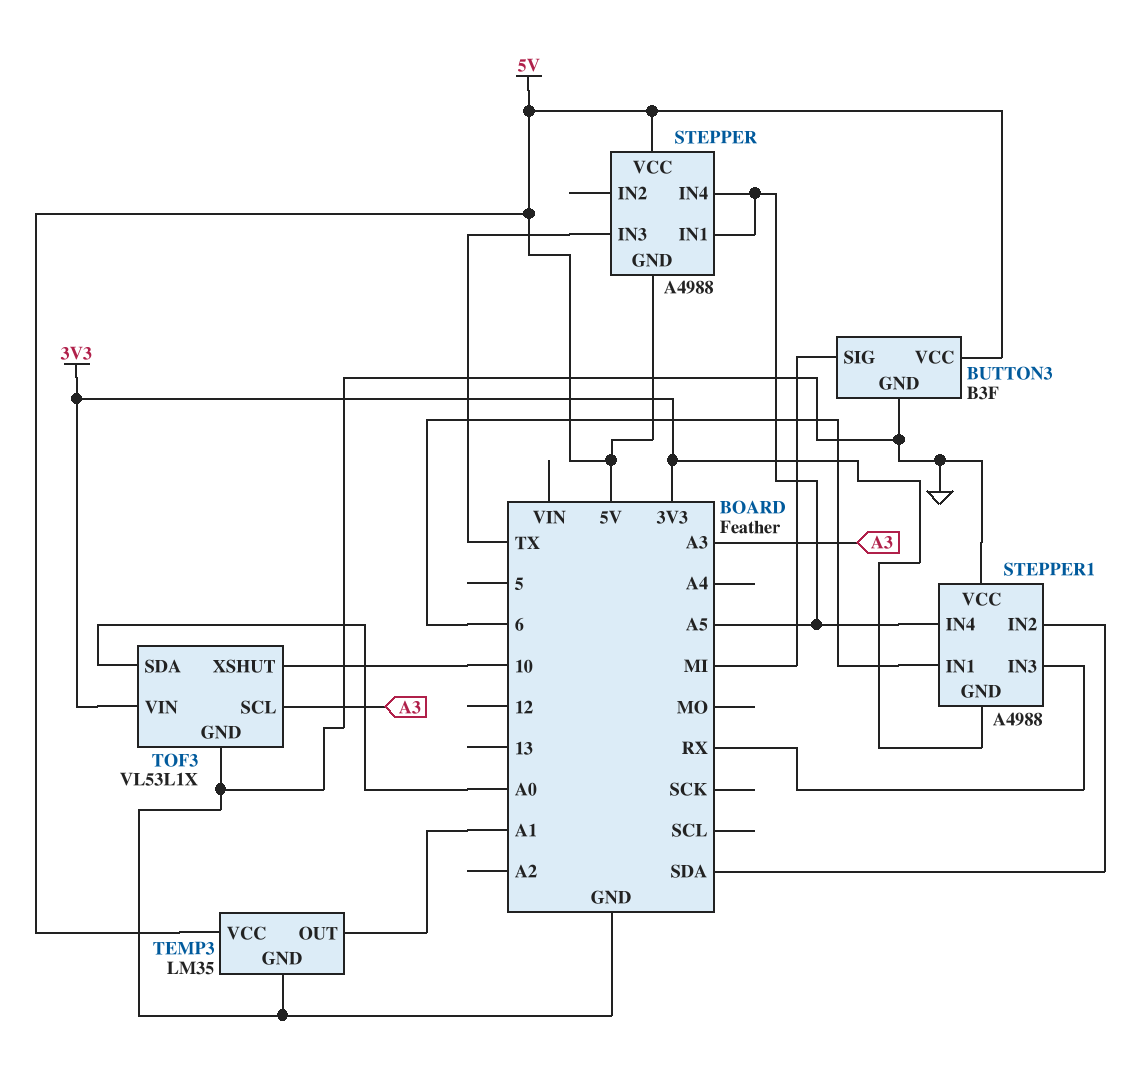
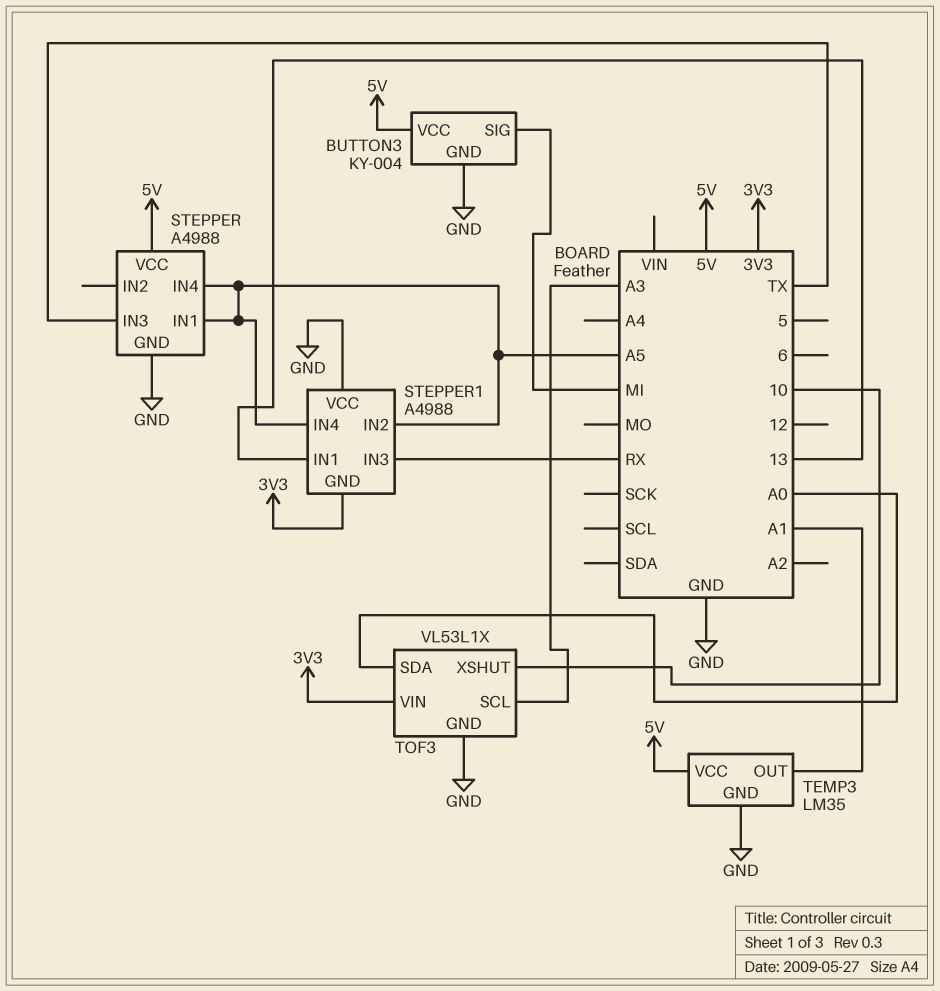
BUTTON3: B3F -> KY-004
STEPPER pin GND: 5V -> GND
STEPPER1 pin IN1: 6 -> 13
STEPPER1 pin IN2: SDA -> A5

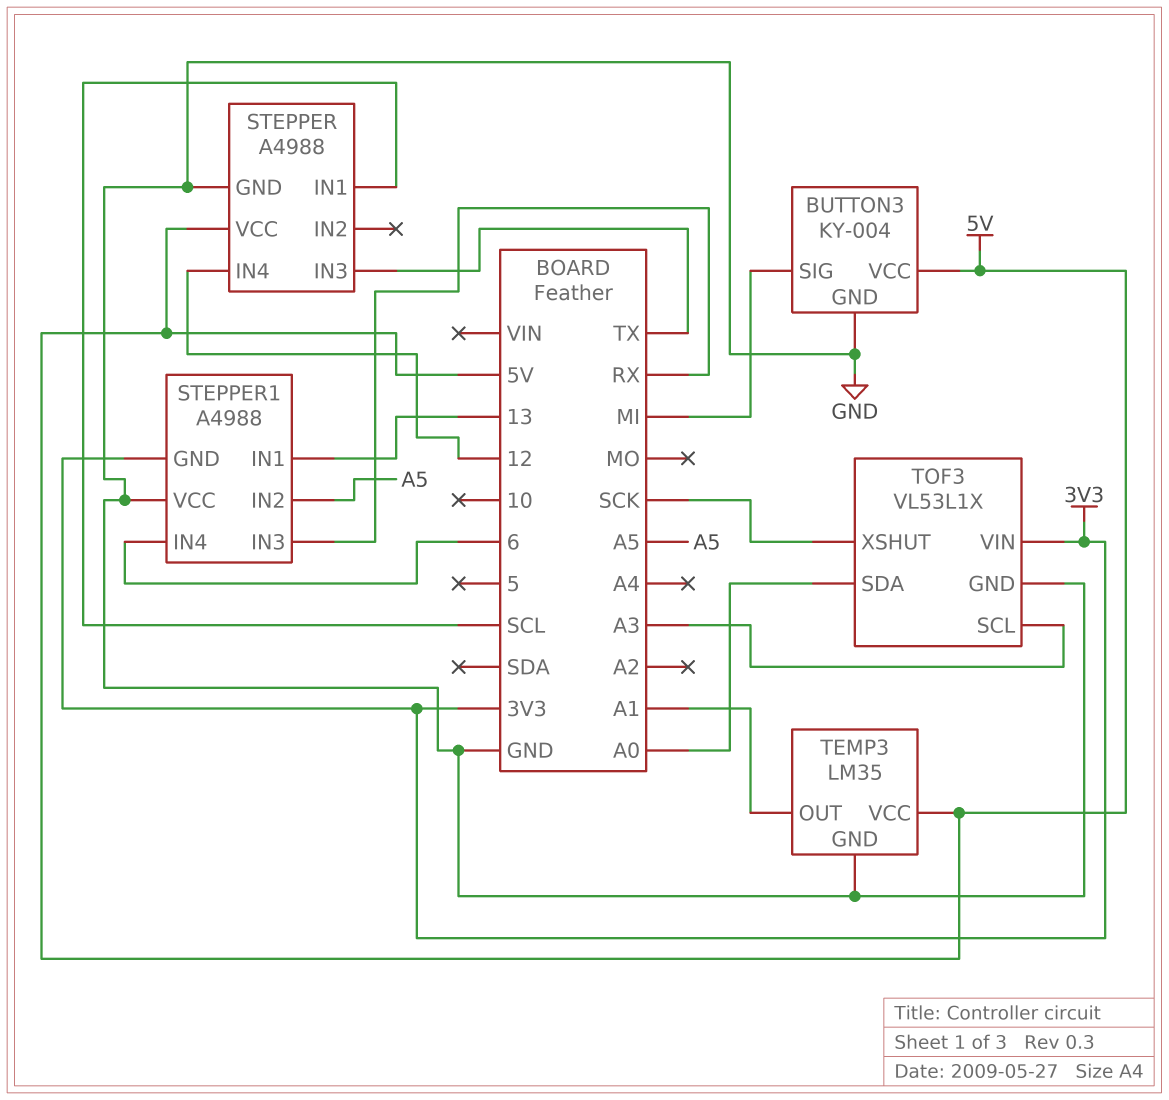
STEPPER pin IN1: A5 -> SCL
STEPPER pin IN4: A5 -> 12
STEPPER1 pin IN4: A5 -> 6
TOF3 pin XSHUT: 10 -> SCK

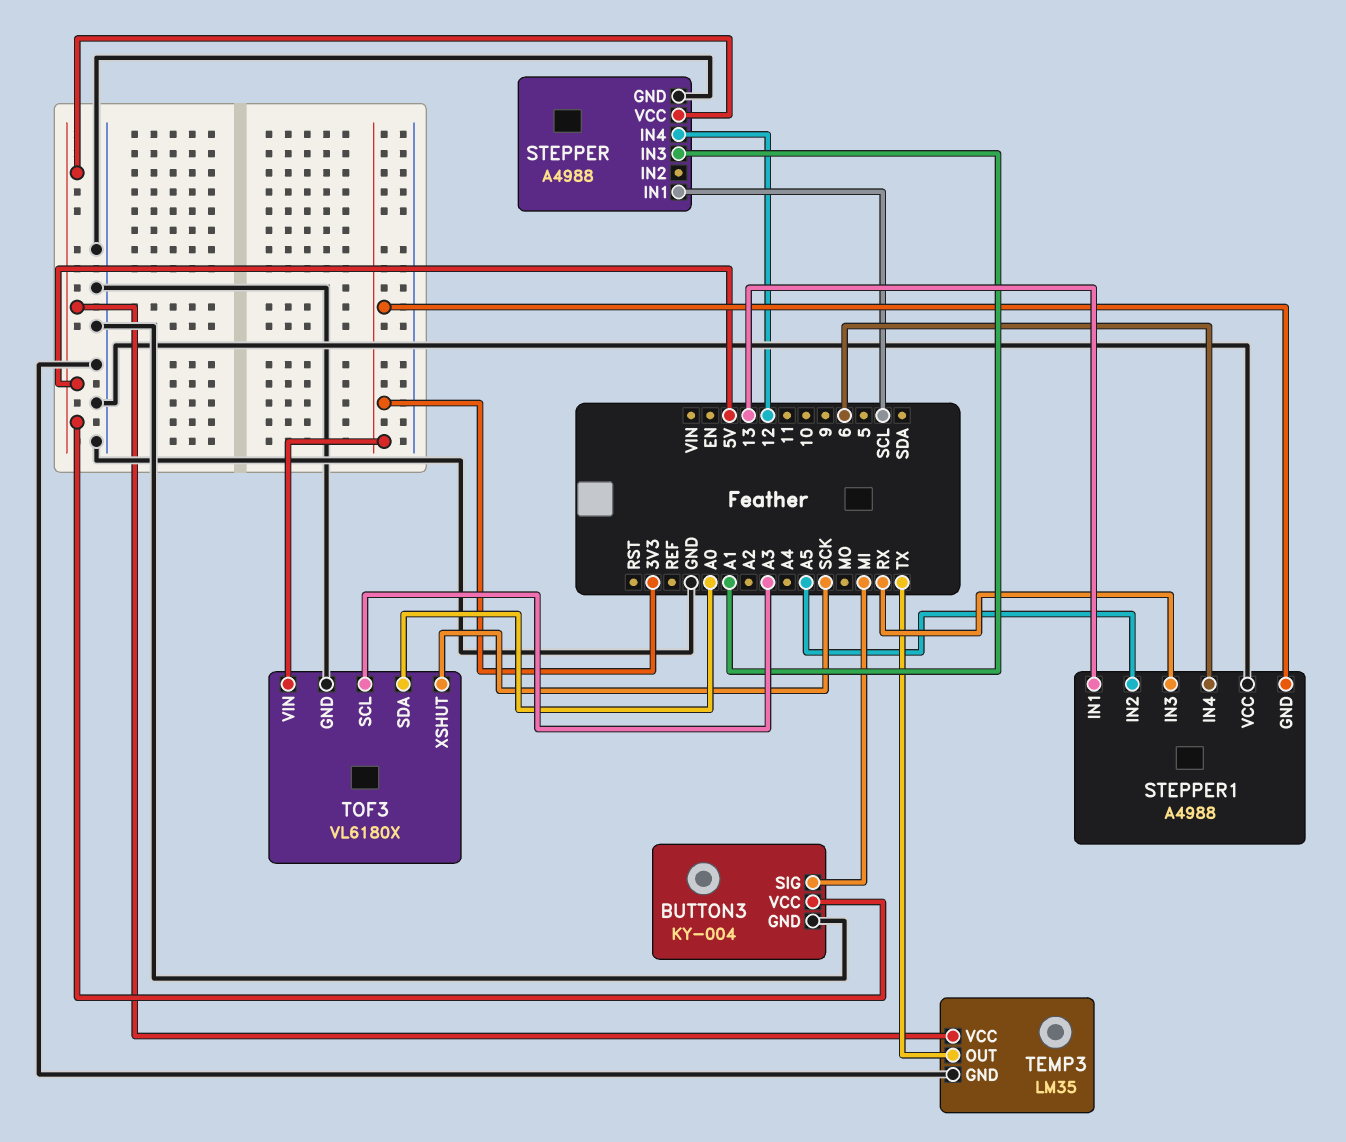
STEPPER pin IN3: TX -> A1
TEMP3 pin OUT: A1 -> TX
TOF3: VL53L1X -> VL6180X

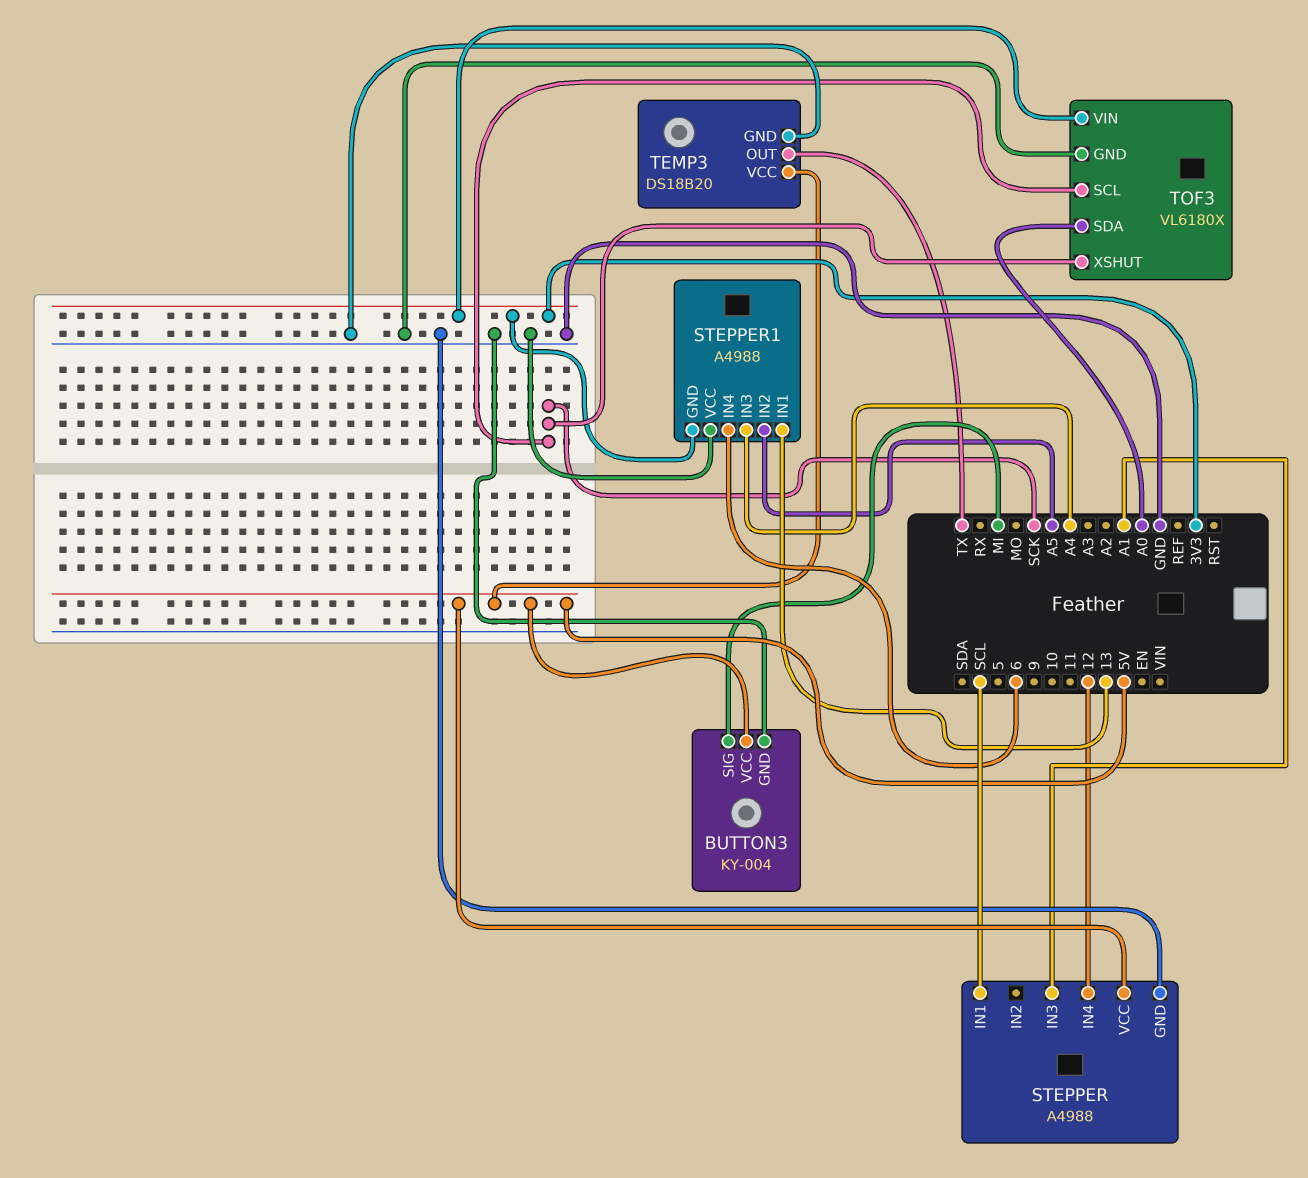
STEPPER1 pin IN3: RX -> A4
TEMP3: LM35 -> DS18B20
TOF3 pin SCL: A3 -> SCK

